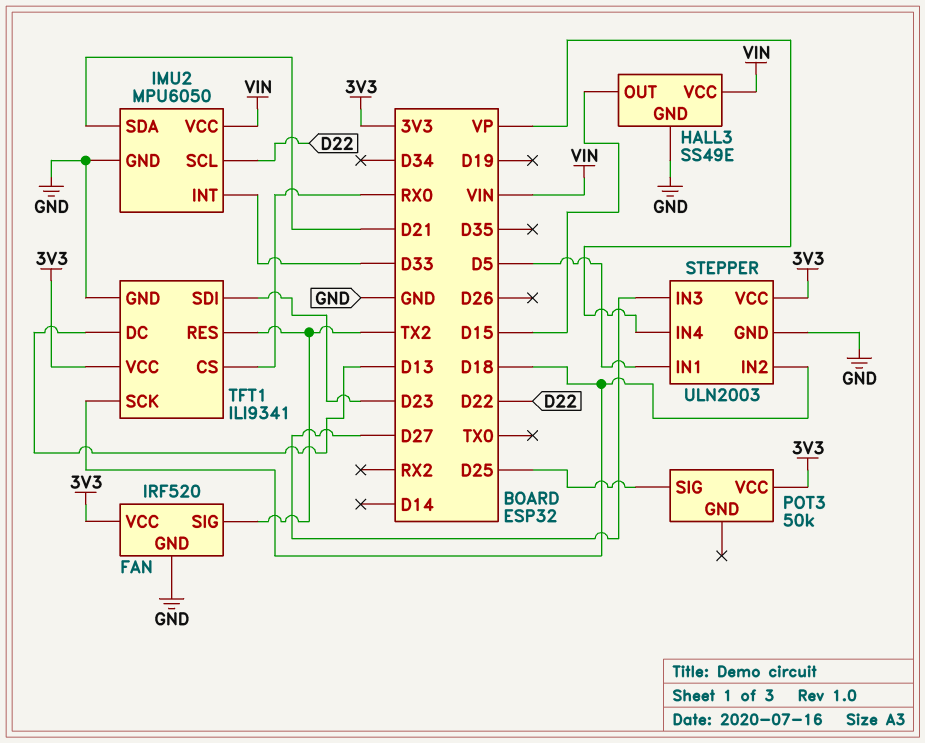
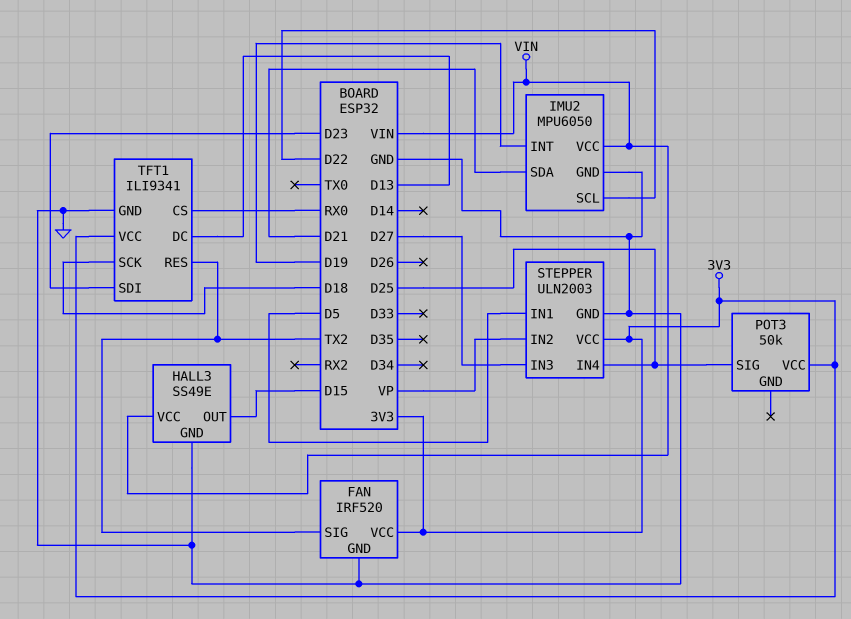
IMU2 pin INT: D33 -> D19
STEPPER pin IN2: D18 -> VP
STEPPER pin IN4: VP -> D25

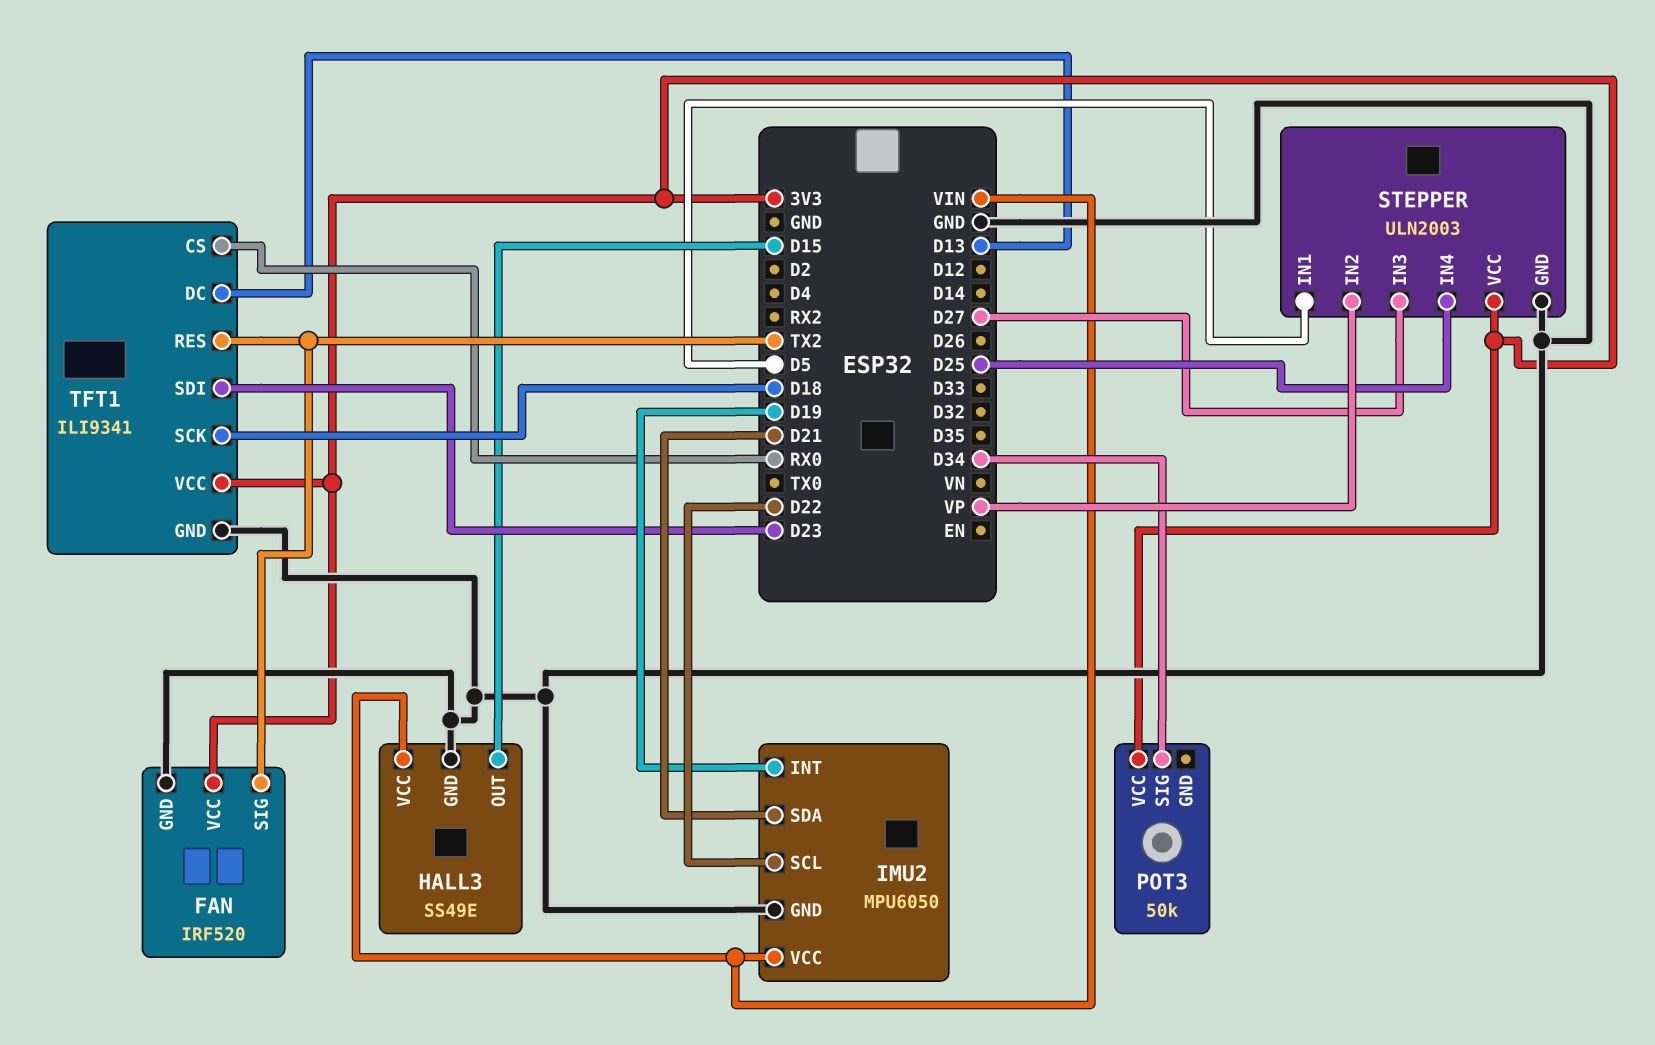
POT3 pin SIG: D25 -> D34

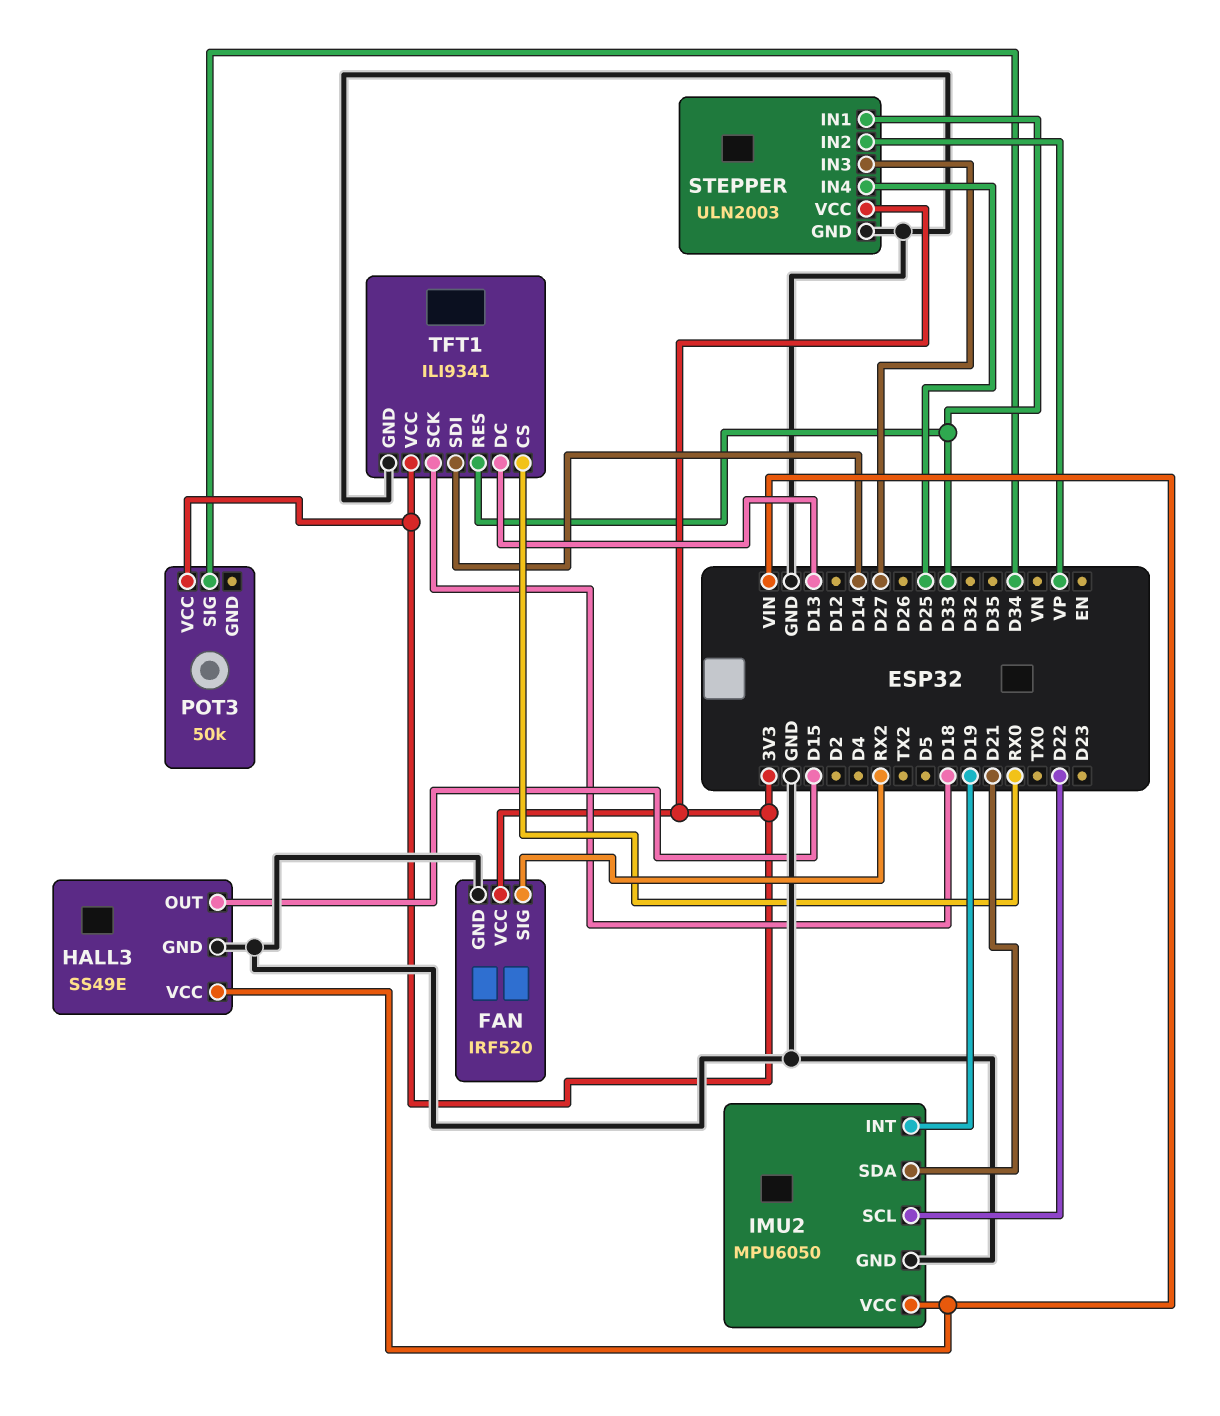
FAN pin SIG: TX2 -> RX2
STEPPER pin IN1: D5 -> D33
TFT1 pin RES: TX2 -> D33
TFT1 pin SDI: D23 -> D14

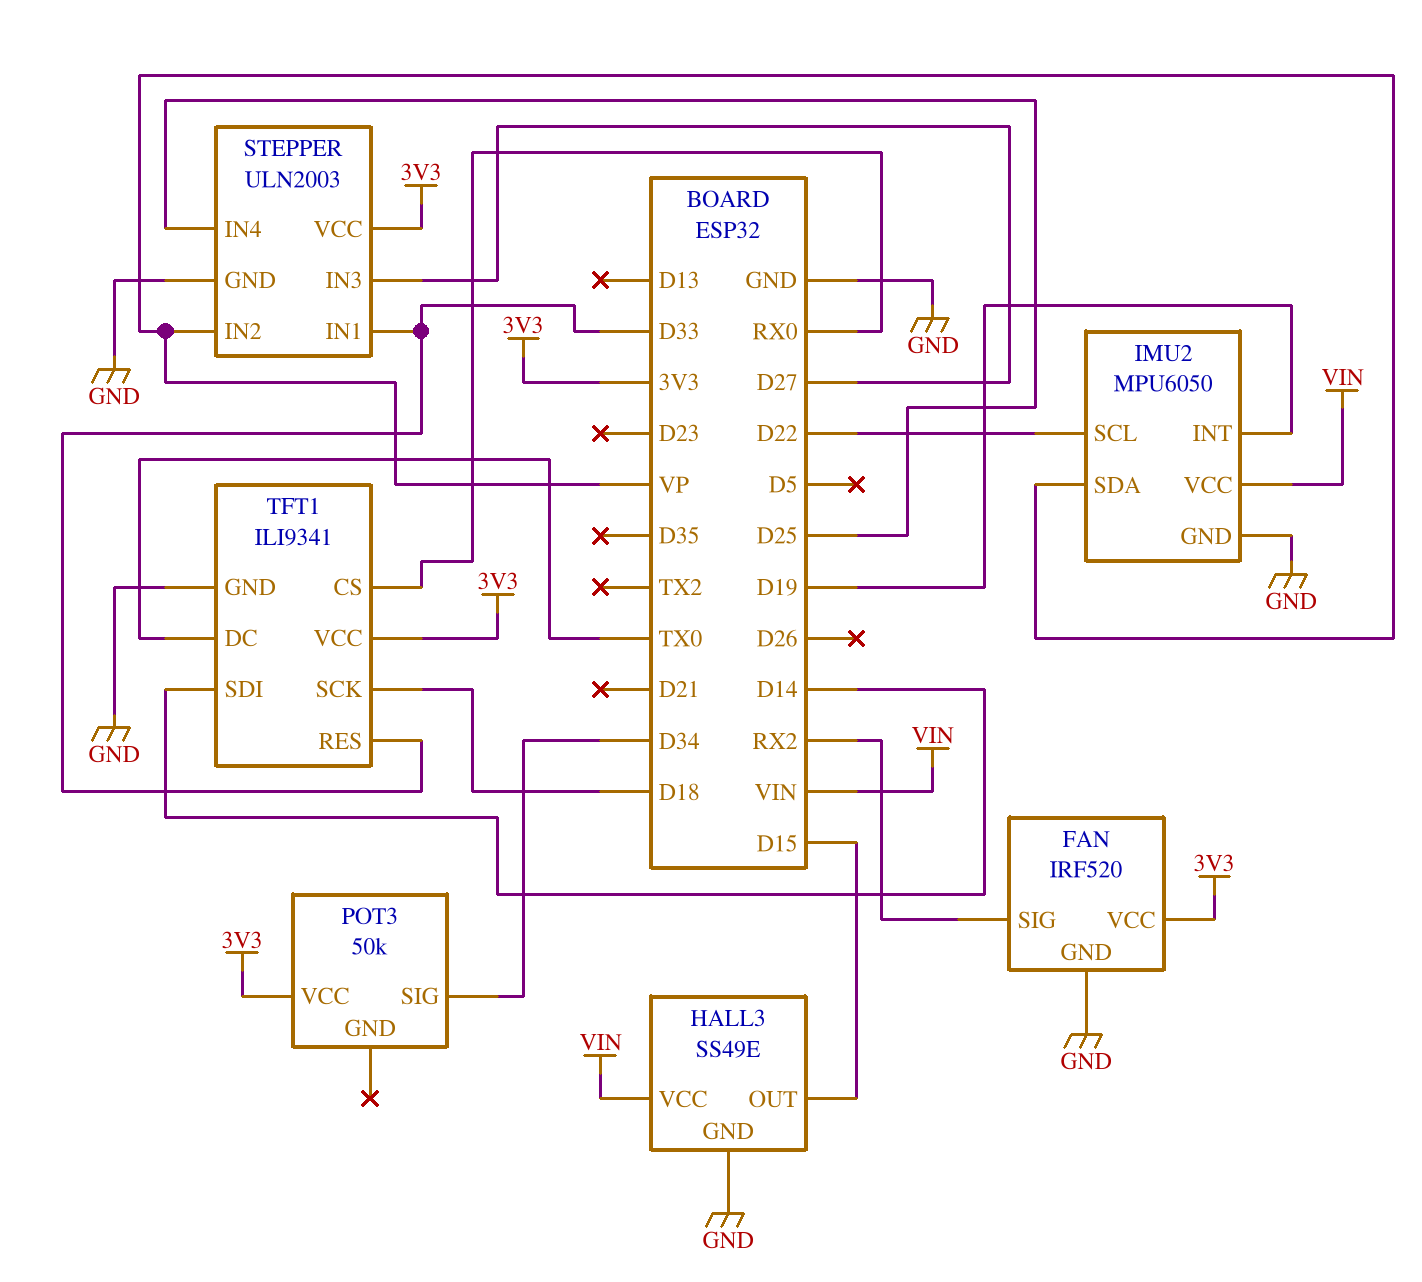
IMU2 pin SDA: D21 -> VP
TFT1 pin DC: D13 -> TX0

